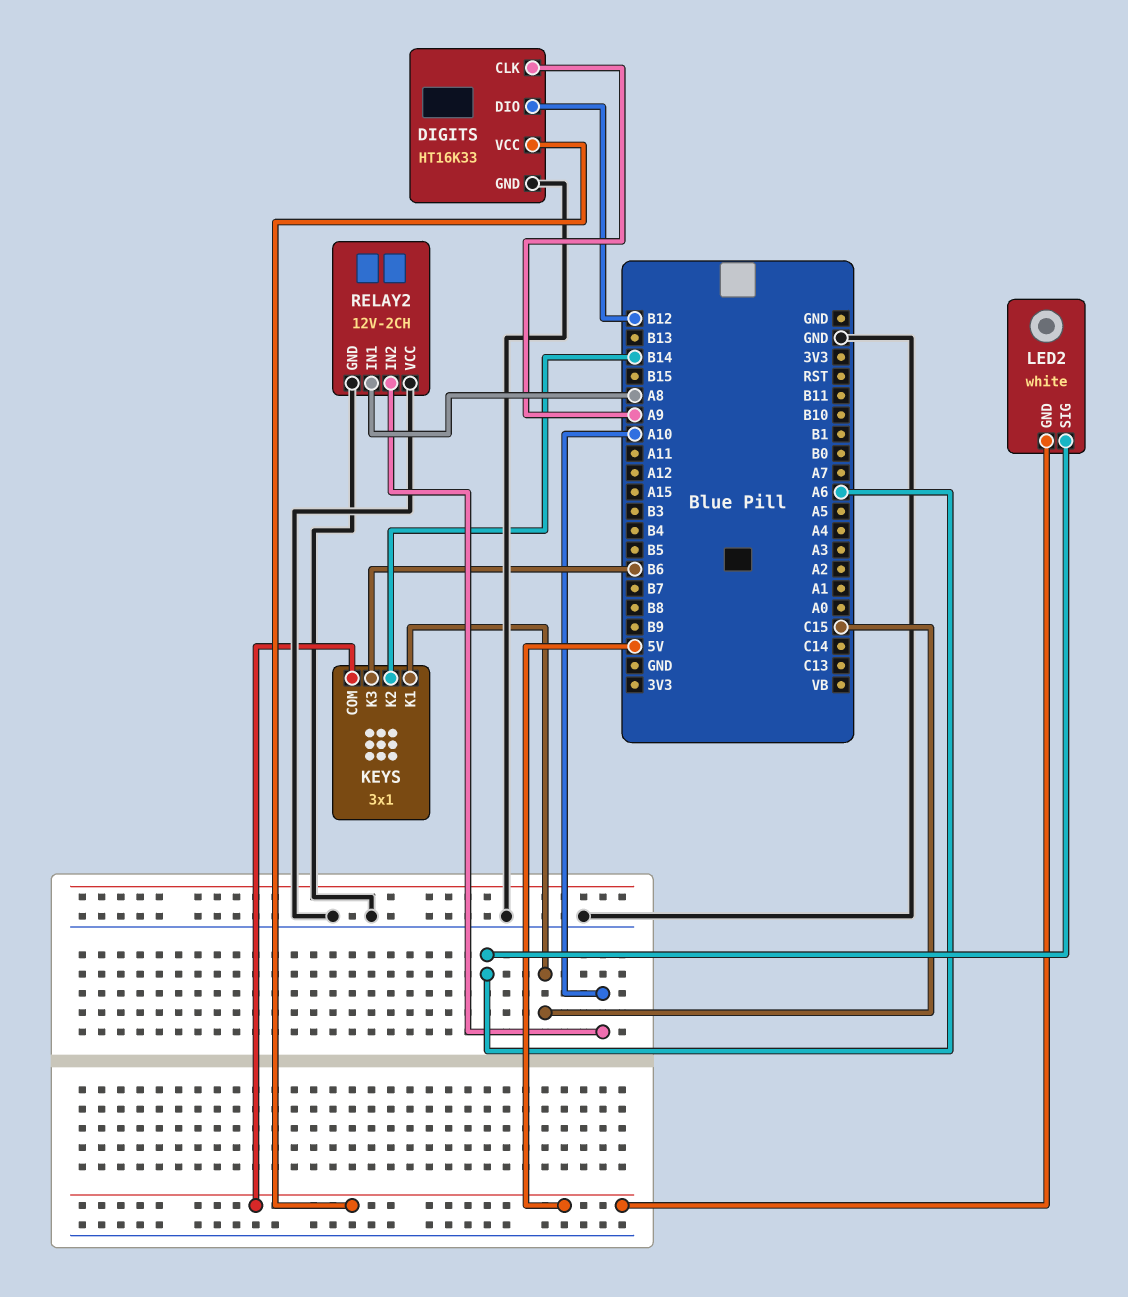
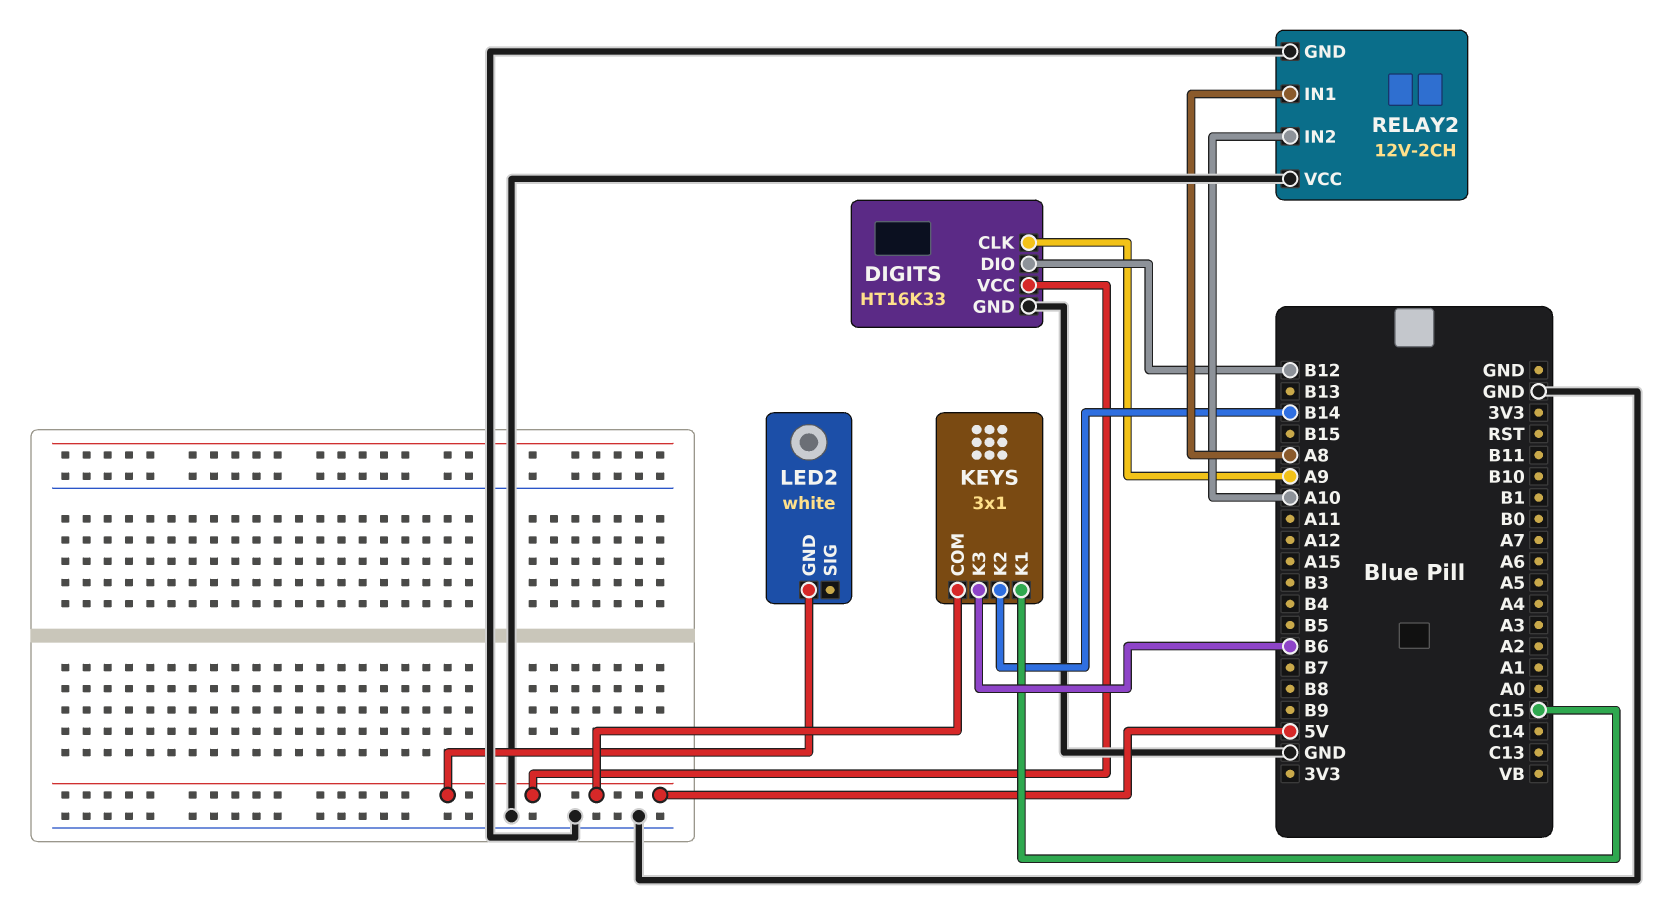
LED2 pin SIG: A6 -> none

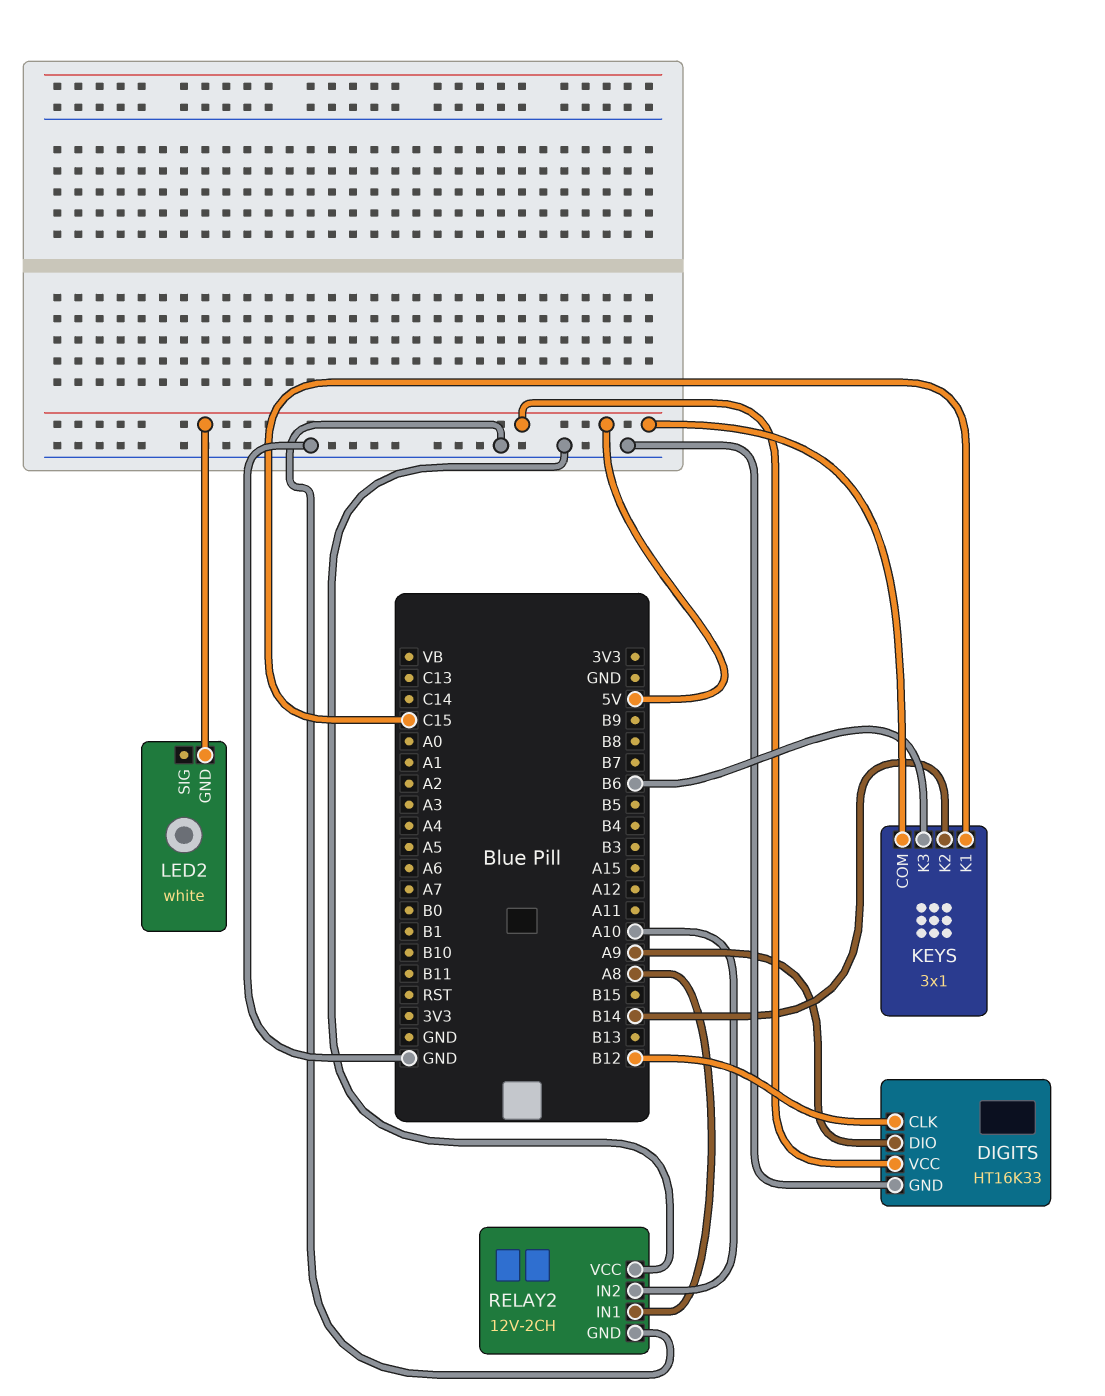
DIGITS pin CLK: A9 -> B12
DIGITS pin DIO: B12 -> A9

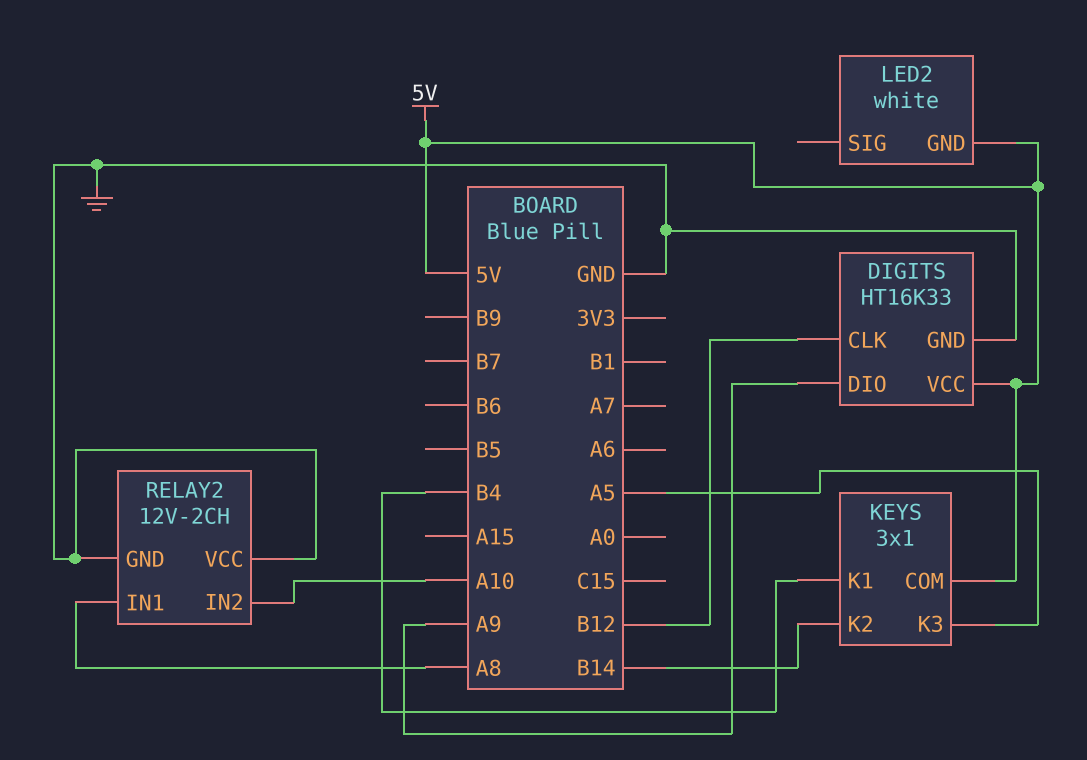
KEYS pin K1: C15 -> B4
KEYS pin K3: B6 -> A5

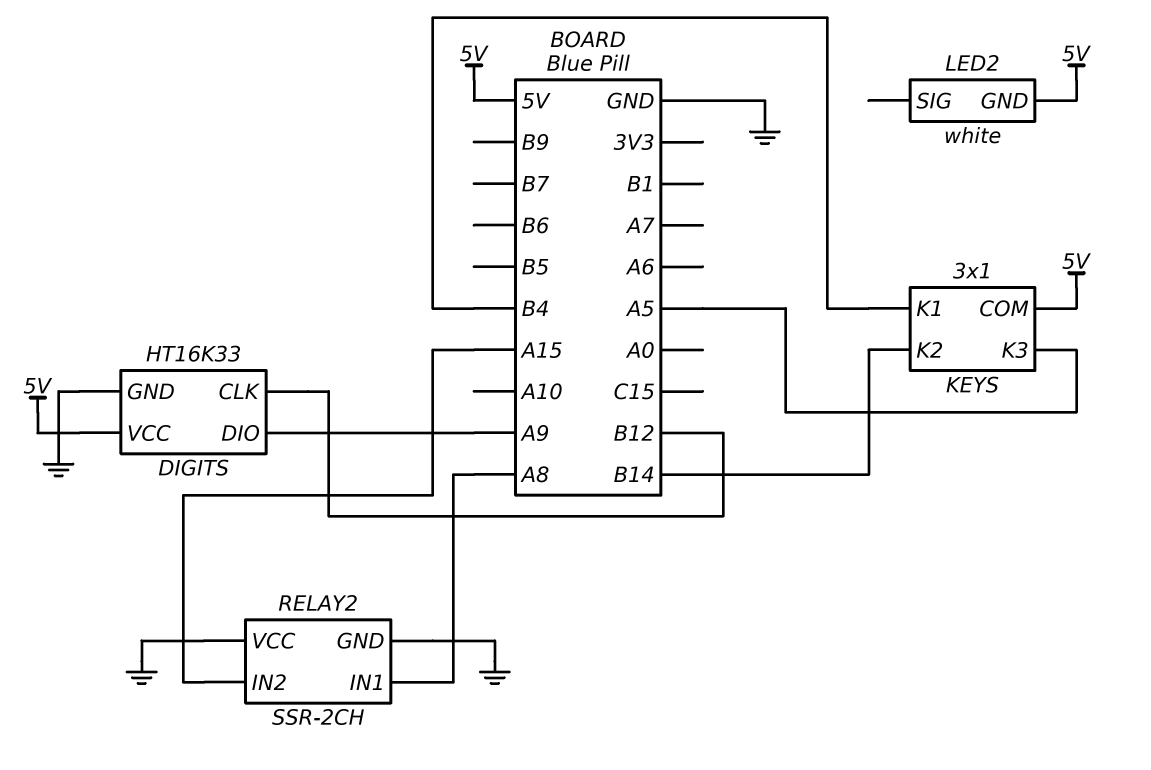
RELAY2: 12V-2CH -> SSR-2CH
RELAY2 pin IN2: A10 -> A15

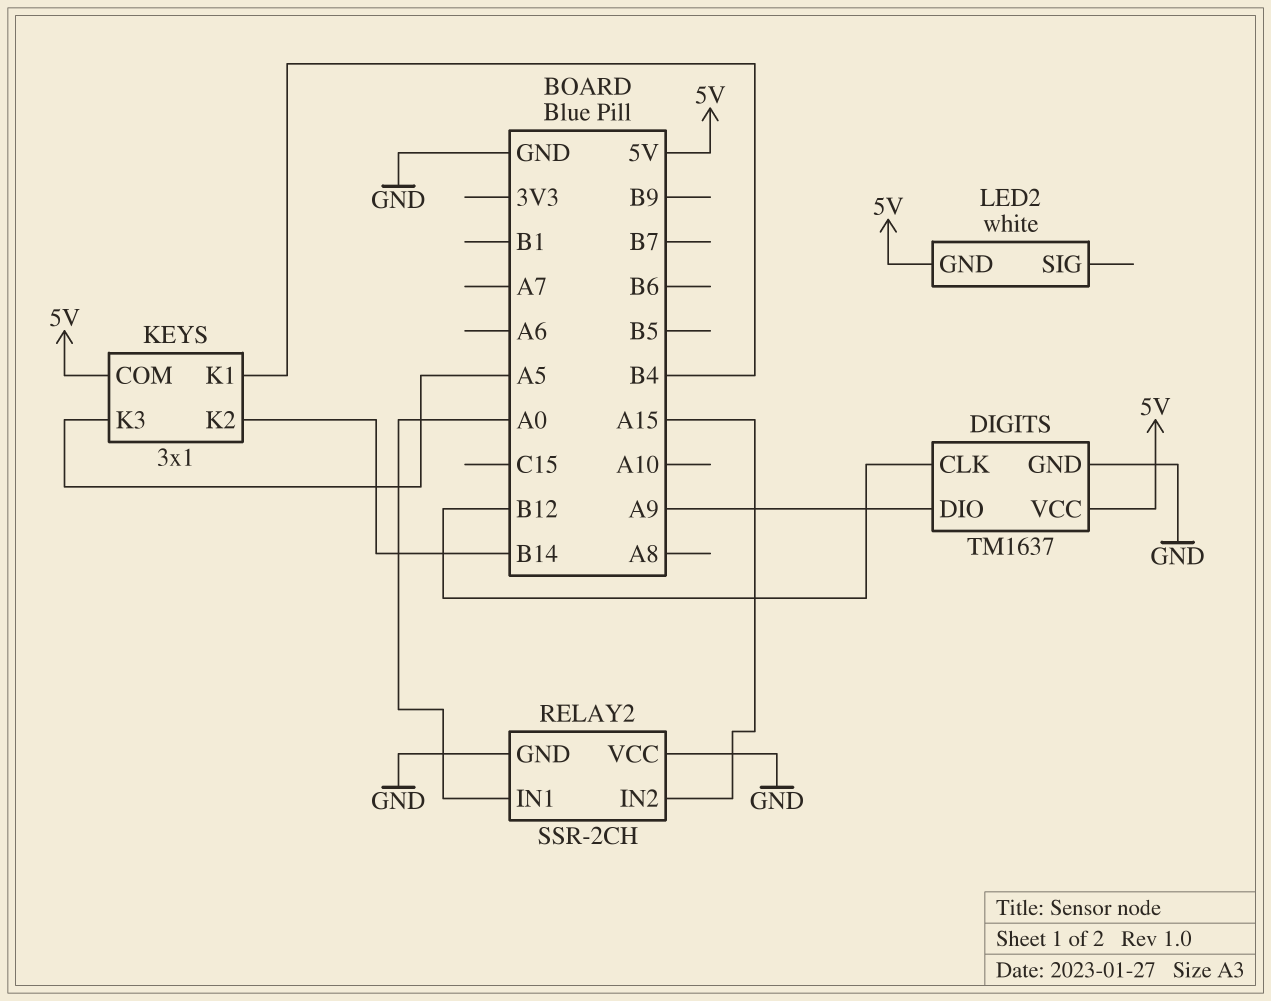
DIGITS: HT16K33 -> TM1637
RELAY2 pin IN1: A8 -> A0

